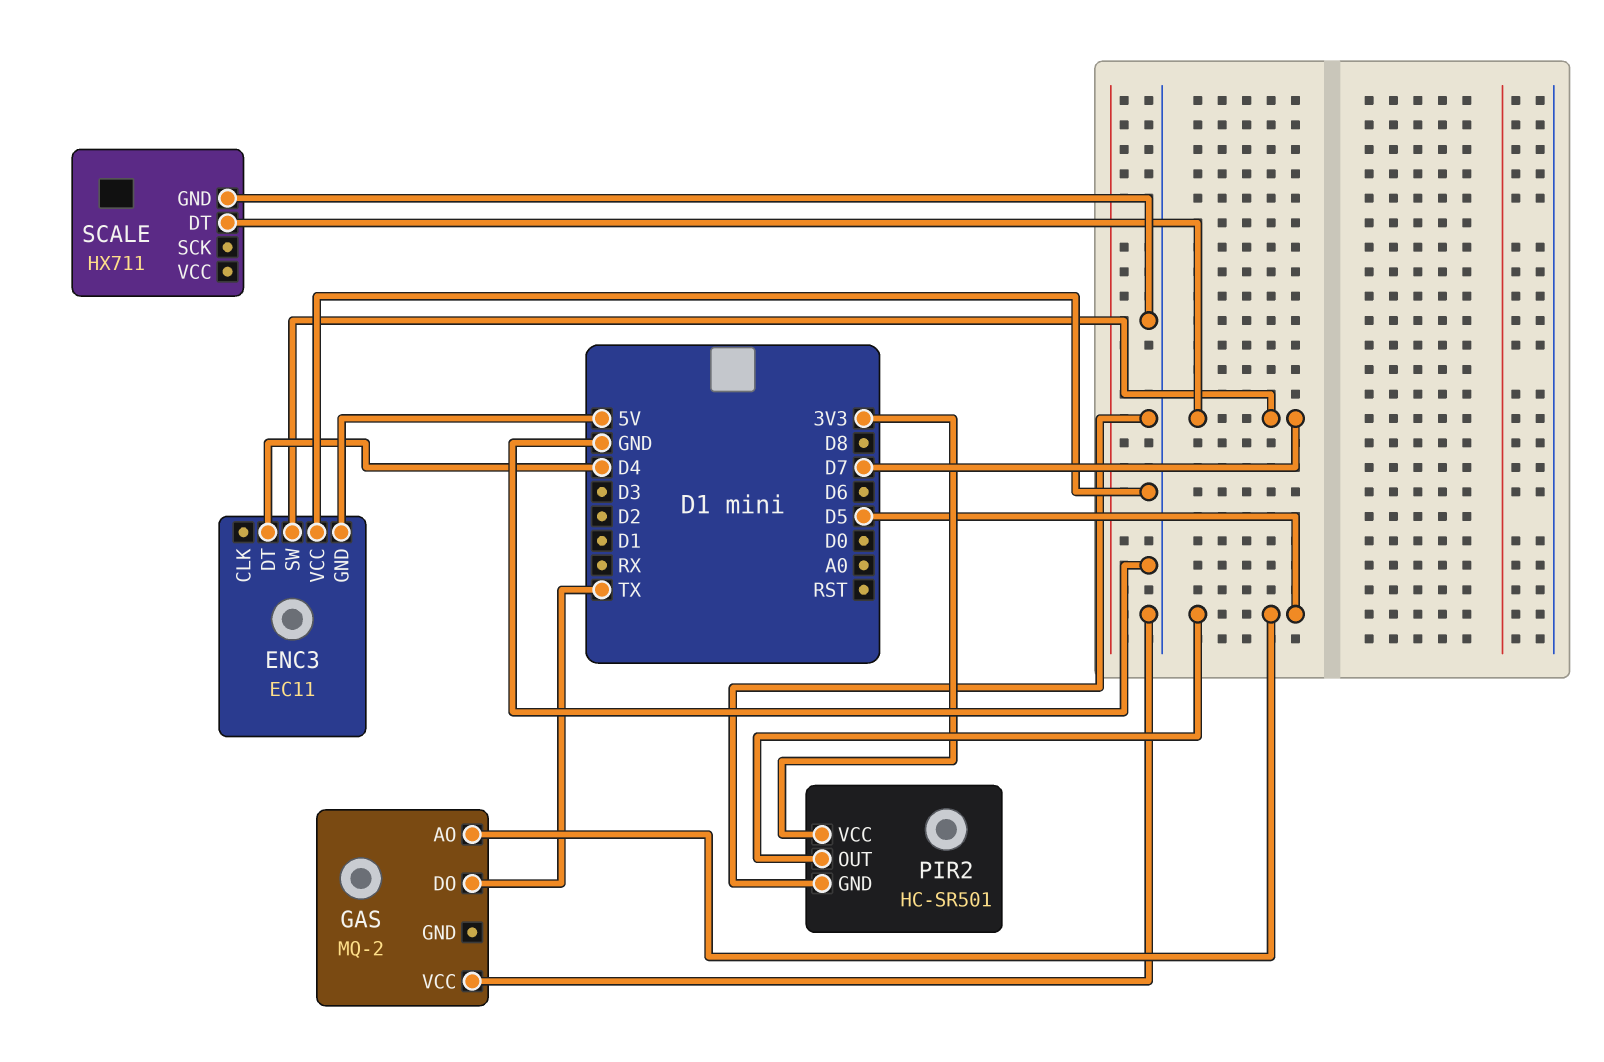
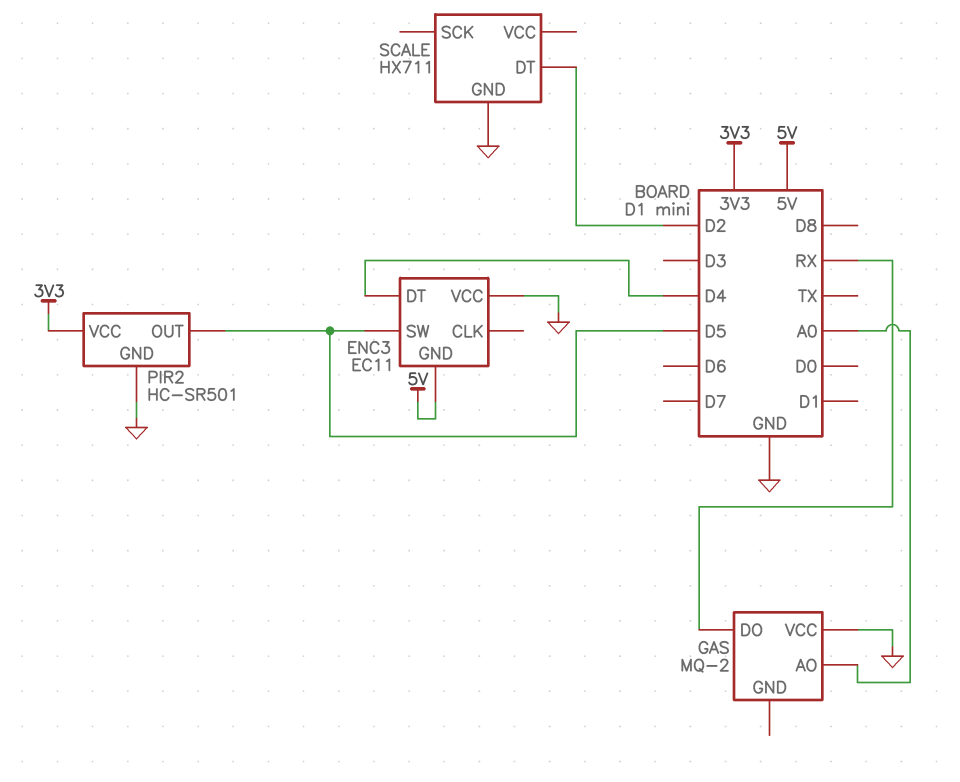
ENC3 pin SW: D7 -> D5
GAS pin AO: D5 -> A0
GAS pin DO: TX -> RX
SCALE pin DT: D7 -> D2

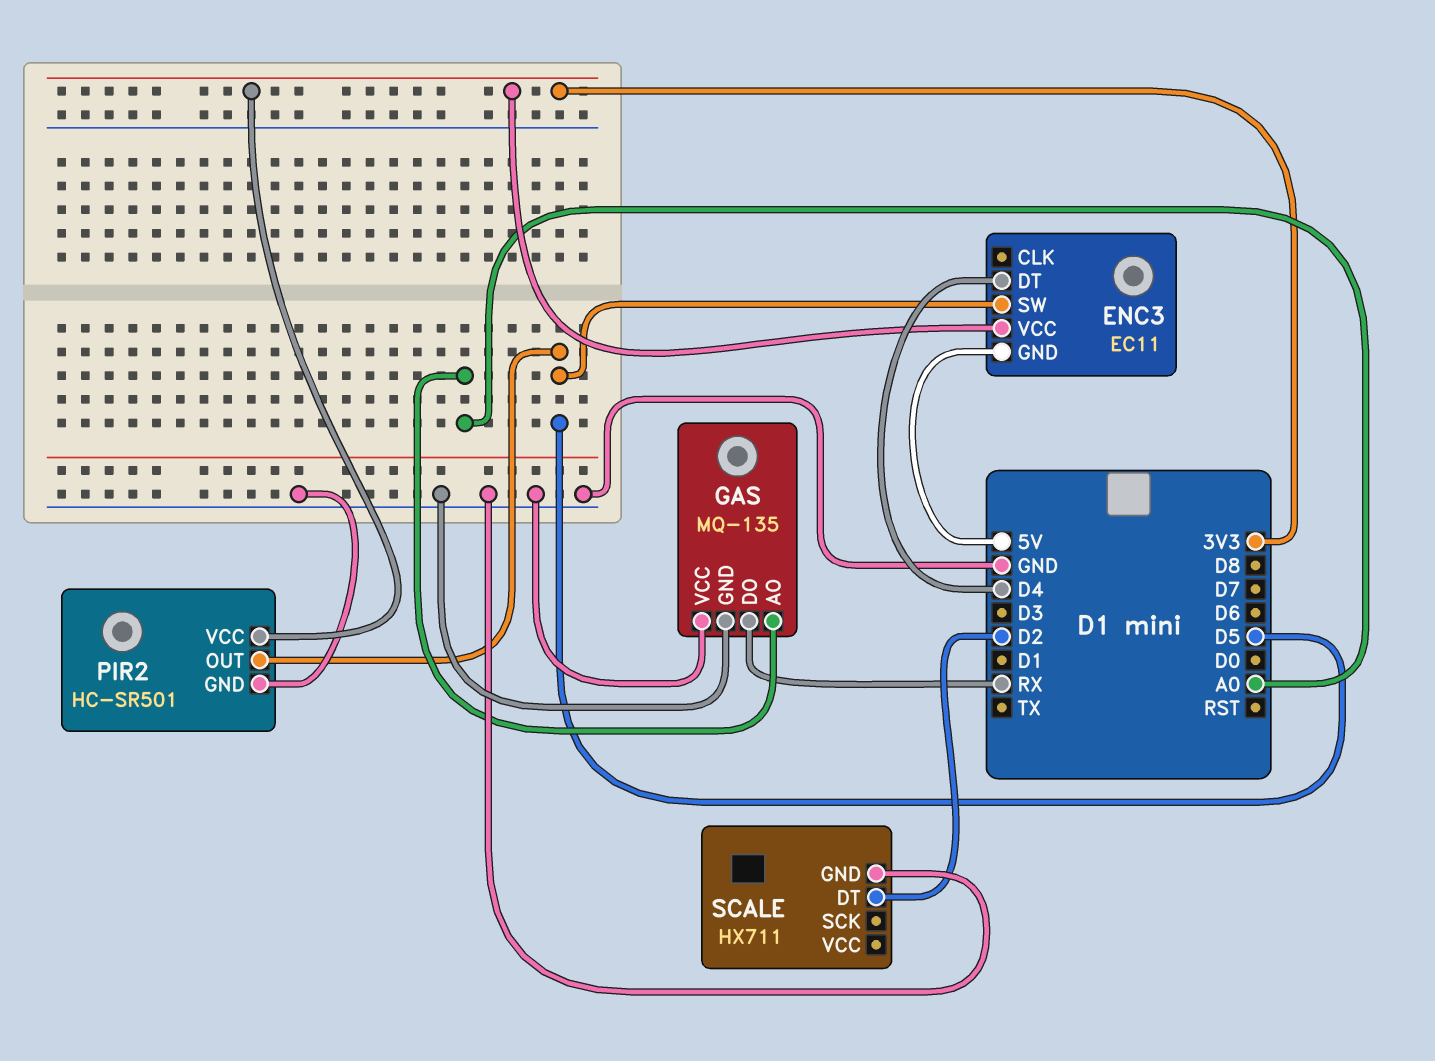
ENC3 pin VCC: GND -> 3V3
GAS: MQ-2 -> MQ-135
GAS pin GND: none -> GND

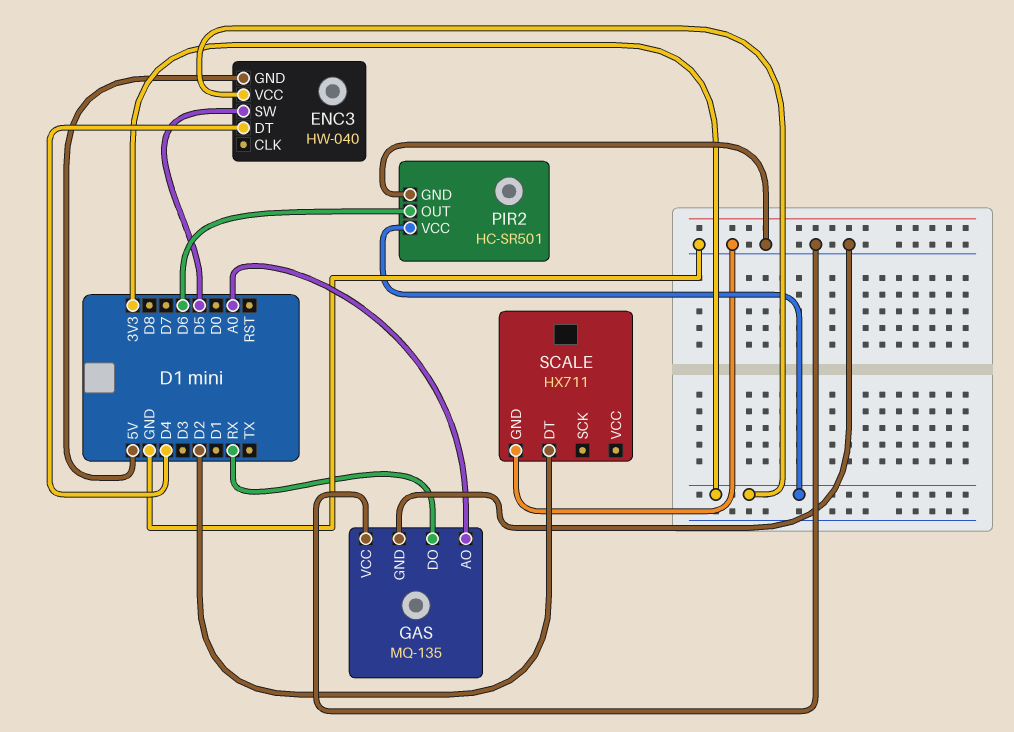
ENC3: EC11 -> HW-040
PIR2 pin OUT: D5 -> D6

